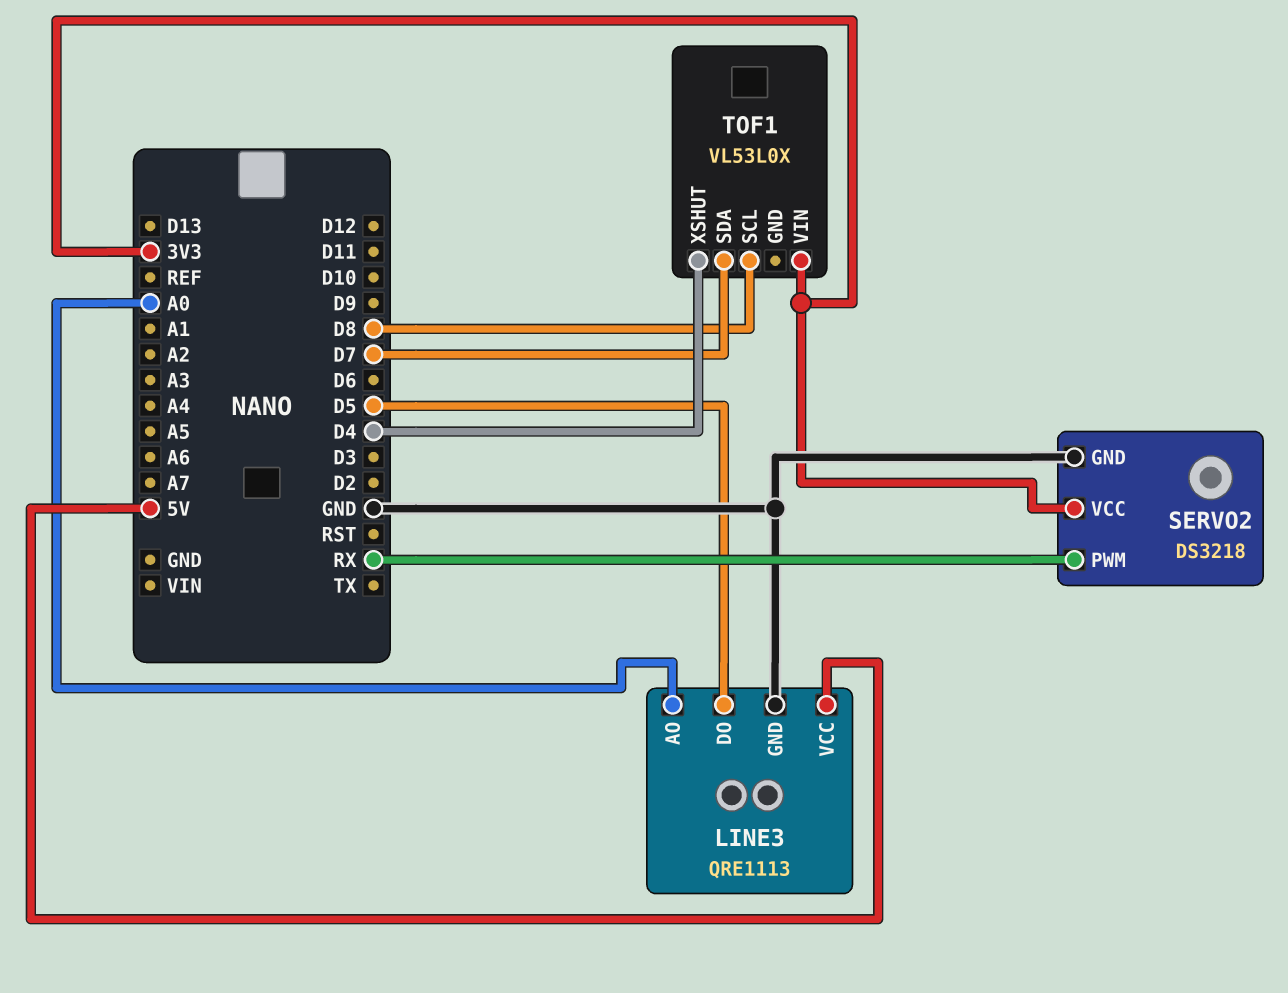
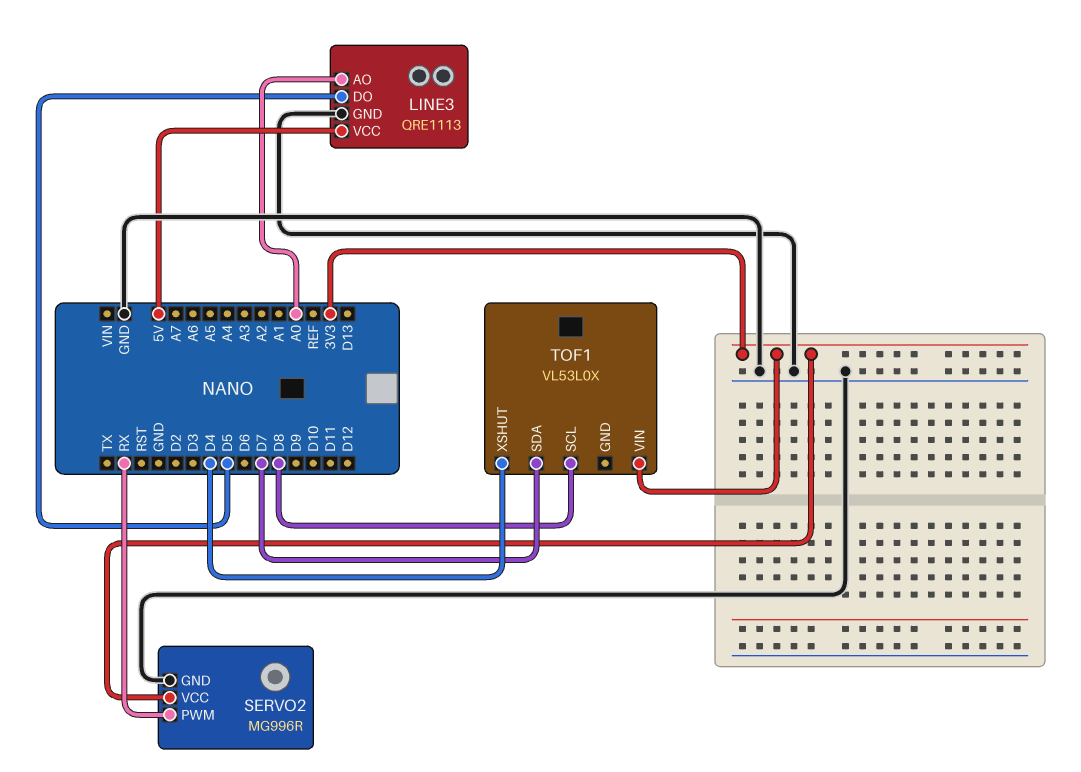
SERVO2: DS3218 -> MG996R

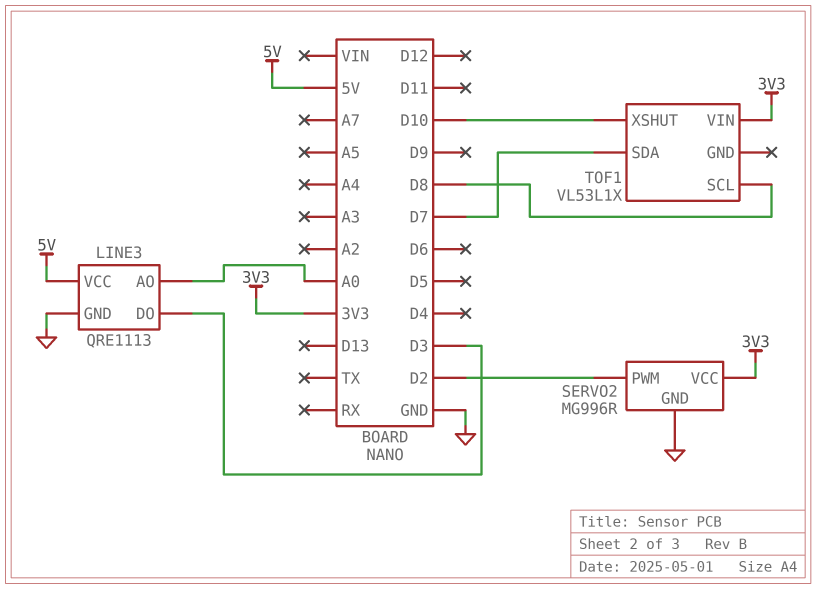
LINE3 pin DO: D5 -> D3
SERVO2 pin PWM: RX -> D2
TOF1: VL53L0X -> VL53L1X
TOF1 pin XSHUT: D4 -> D10

